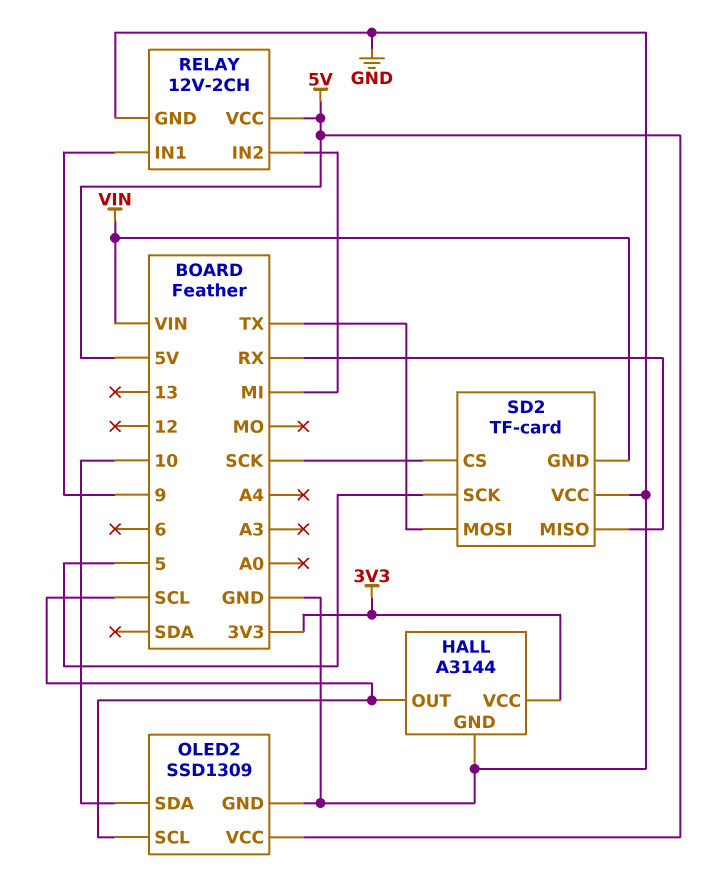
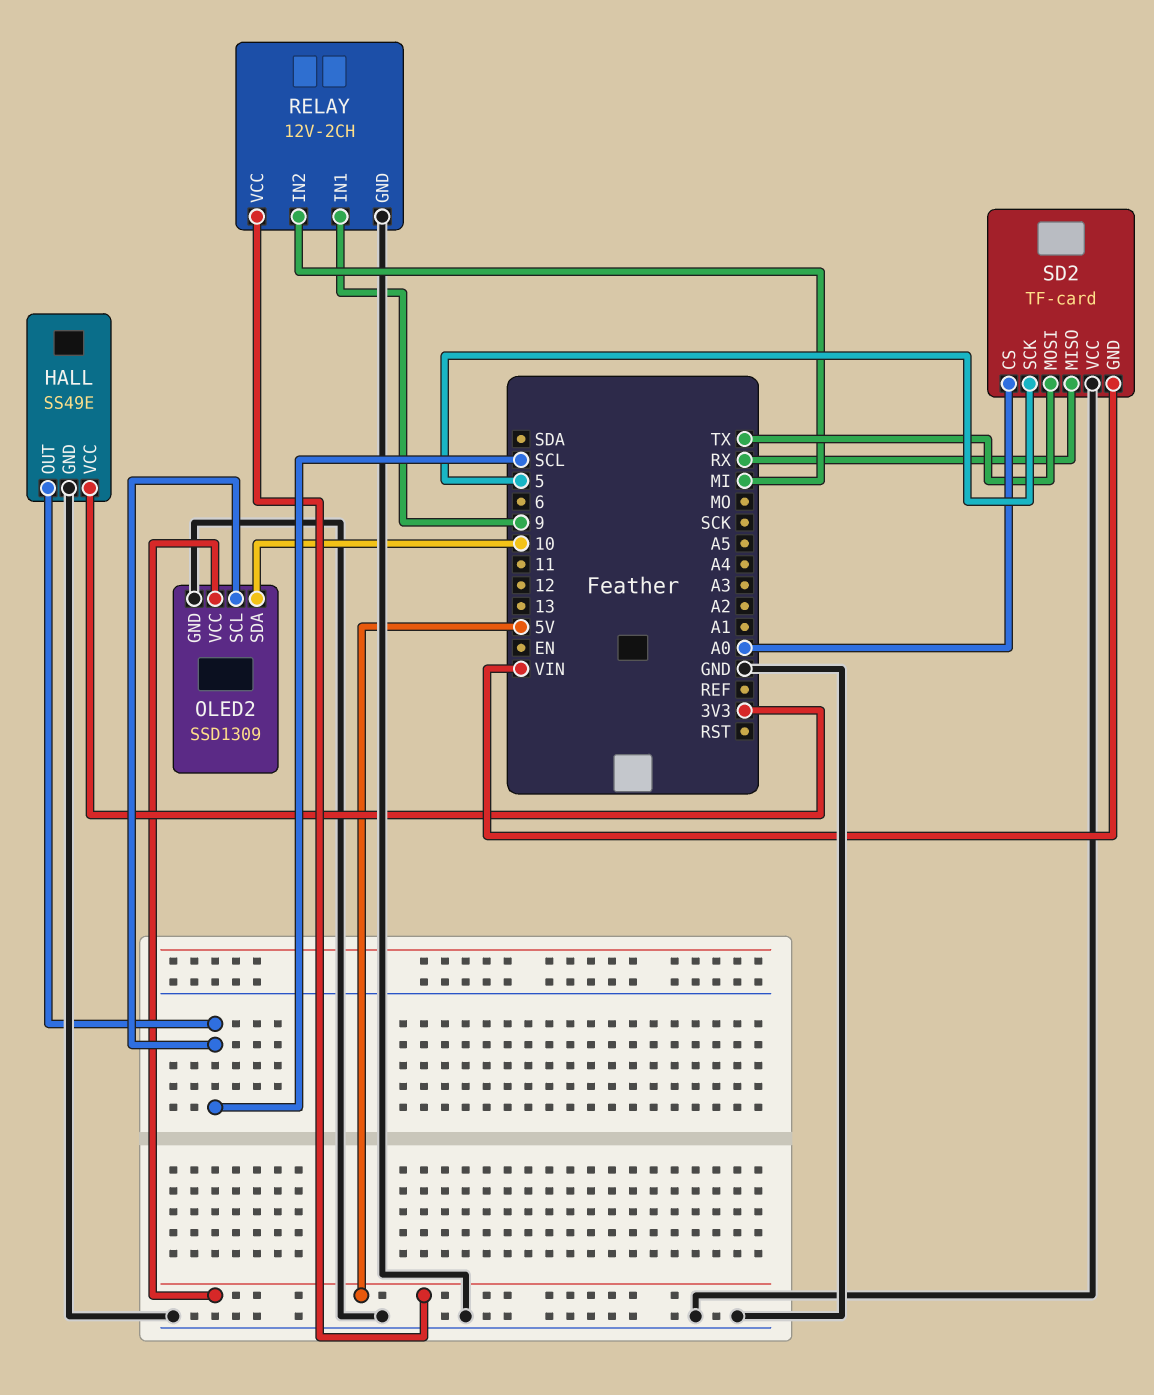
HALL: A3144 -> SS49E
SD2 pin CS: SCK -> A0

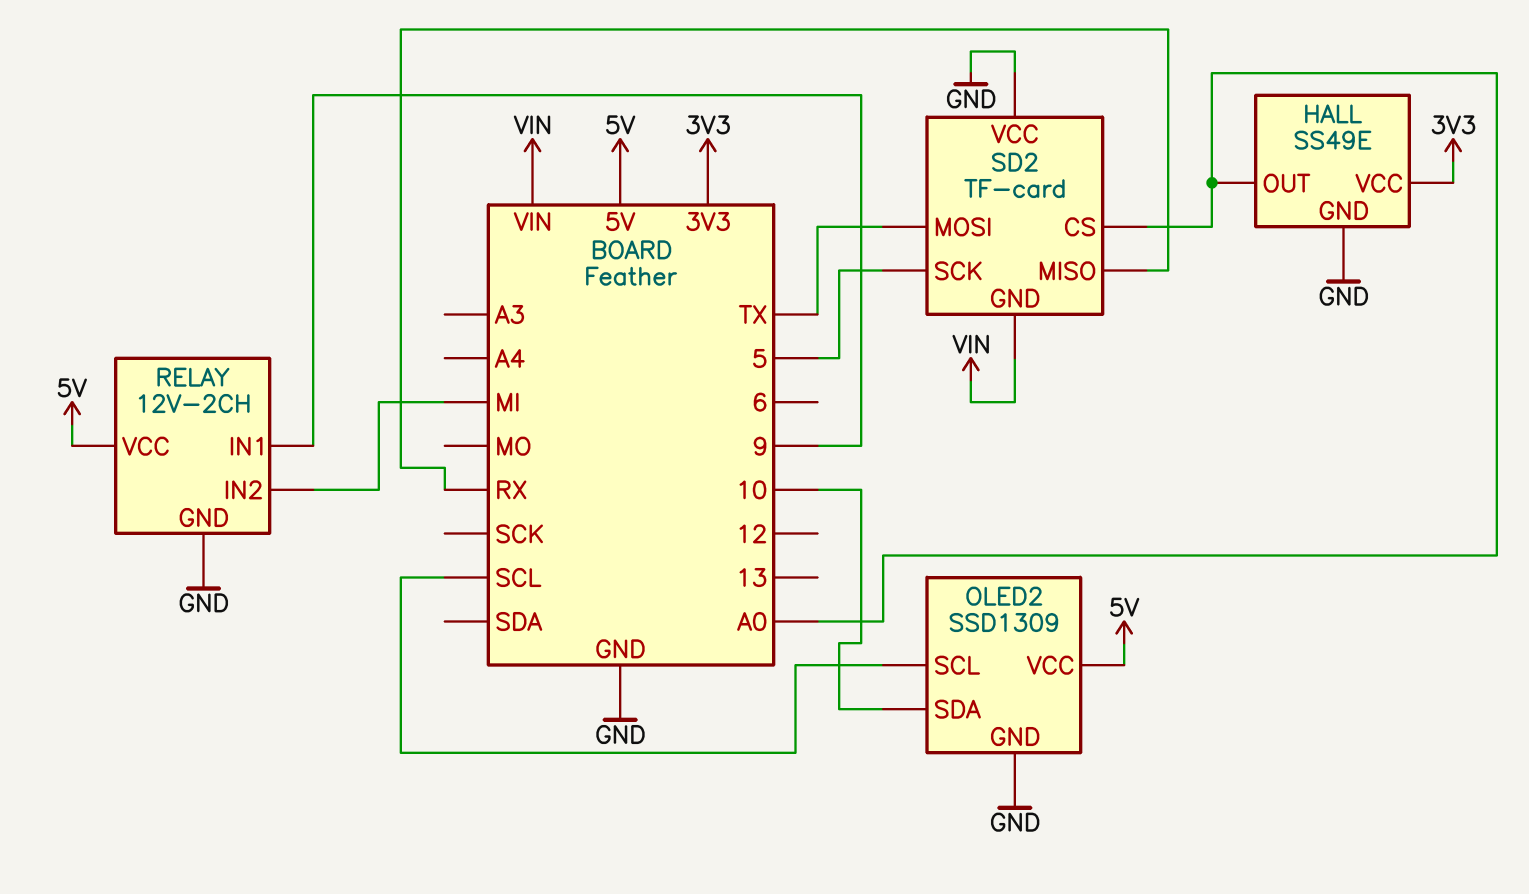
HALL pin OUT: SCL -> A0

